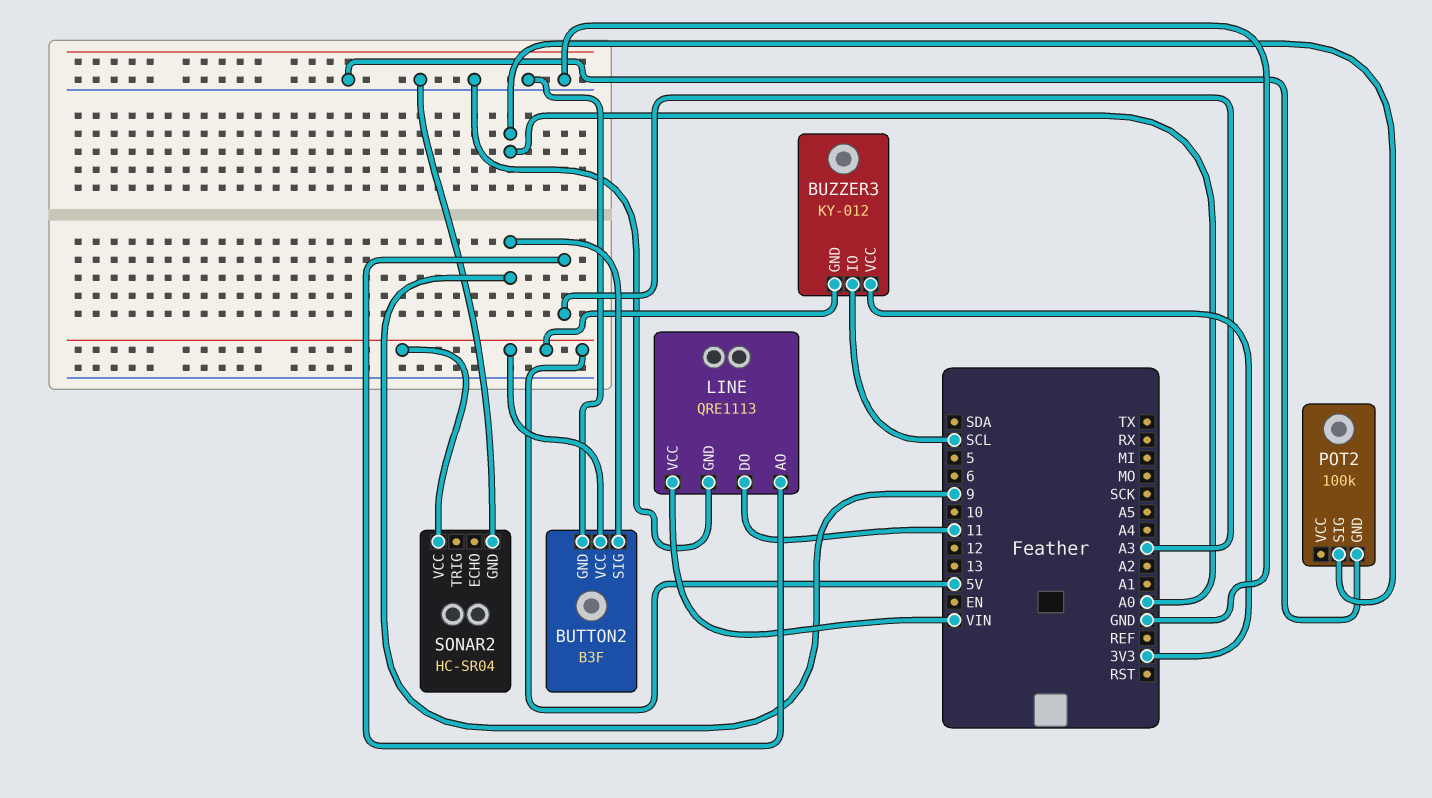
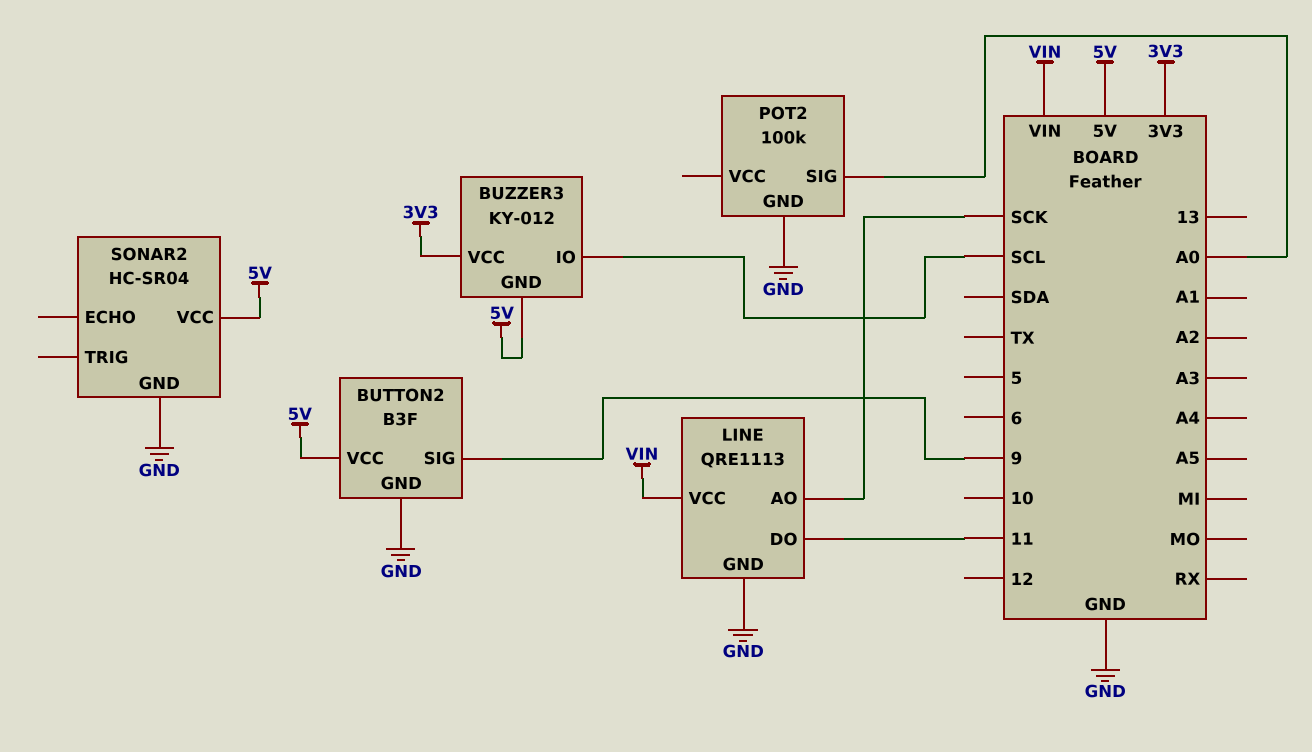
LINE pin AO: A3 -> SCK

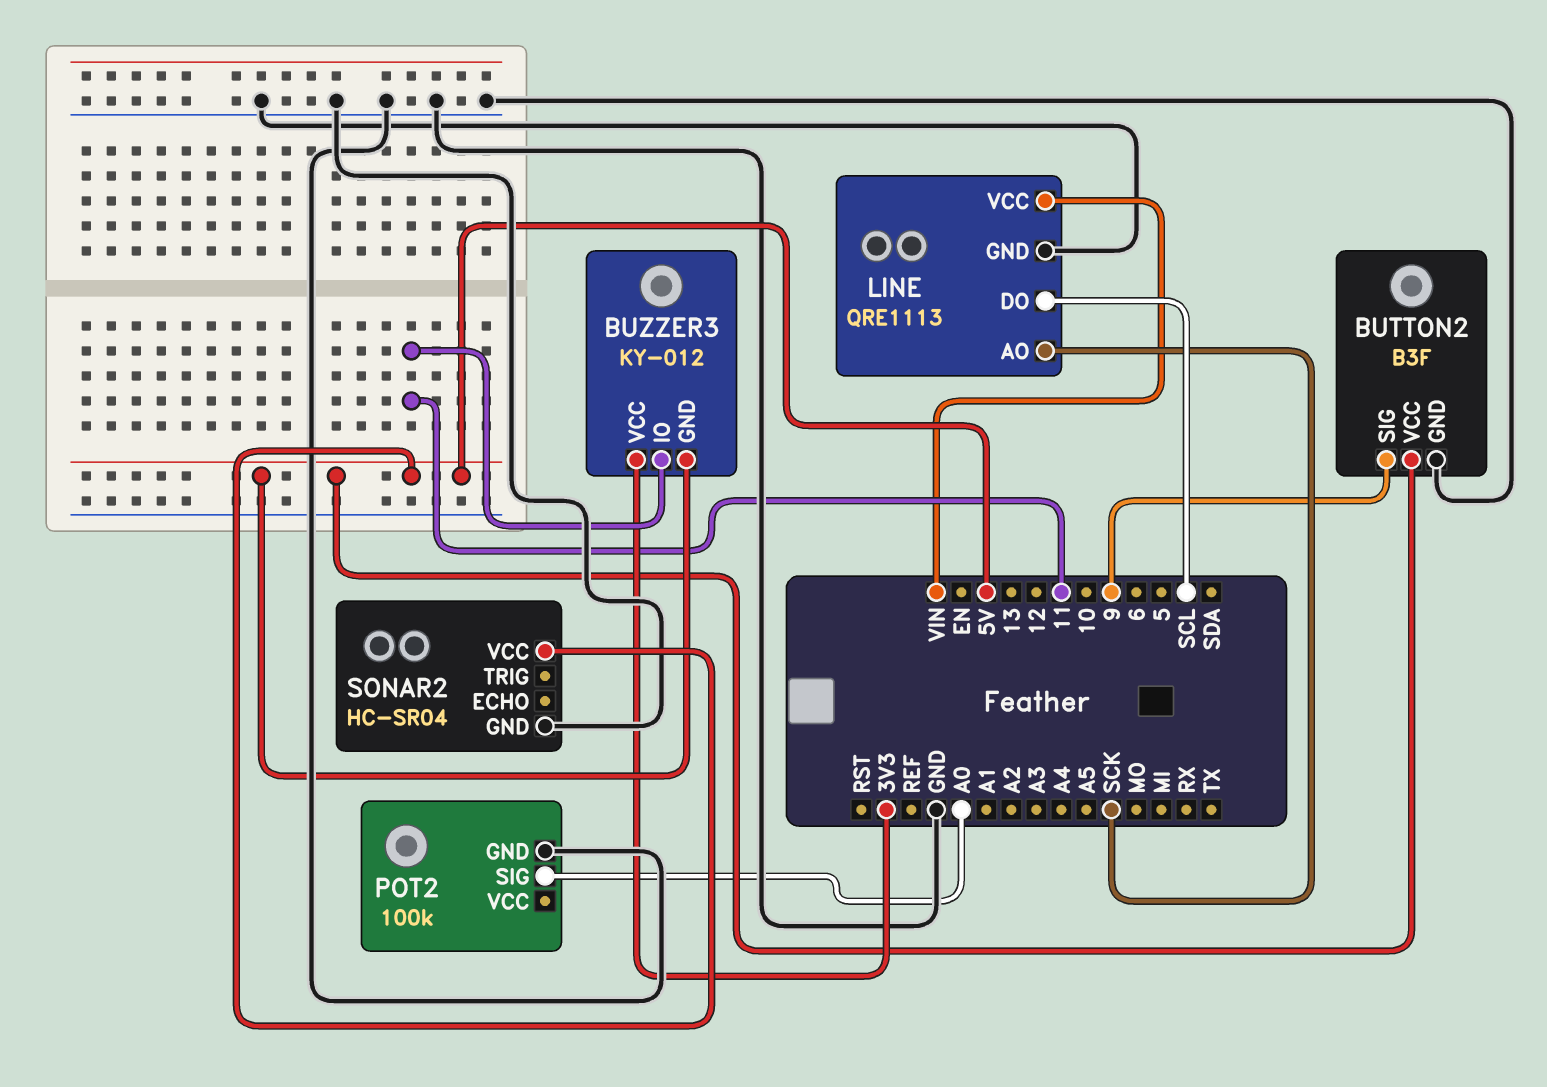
BUZZER3 pin IO: SCL -> 11
LINE pin DO: 11 -> SCL

